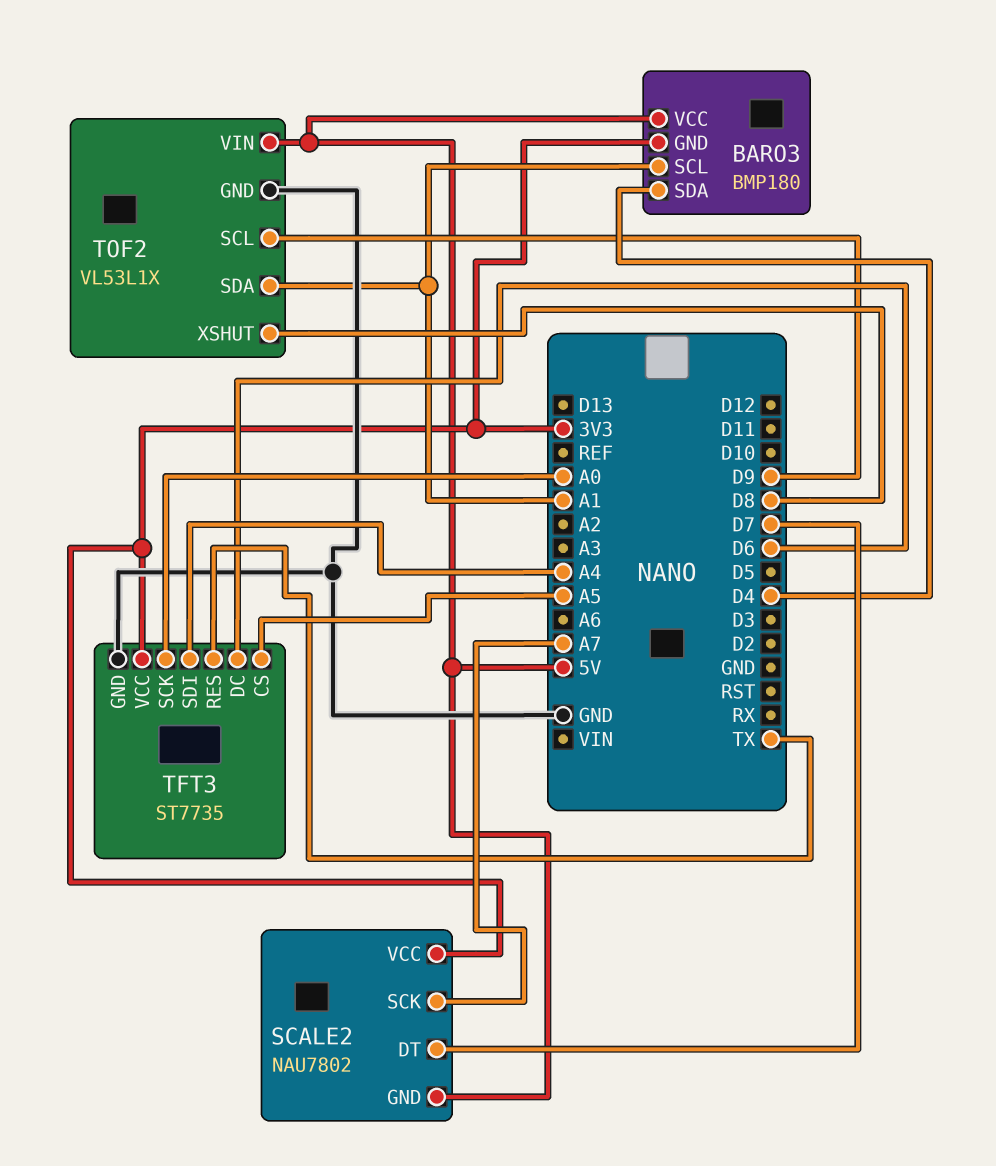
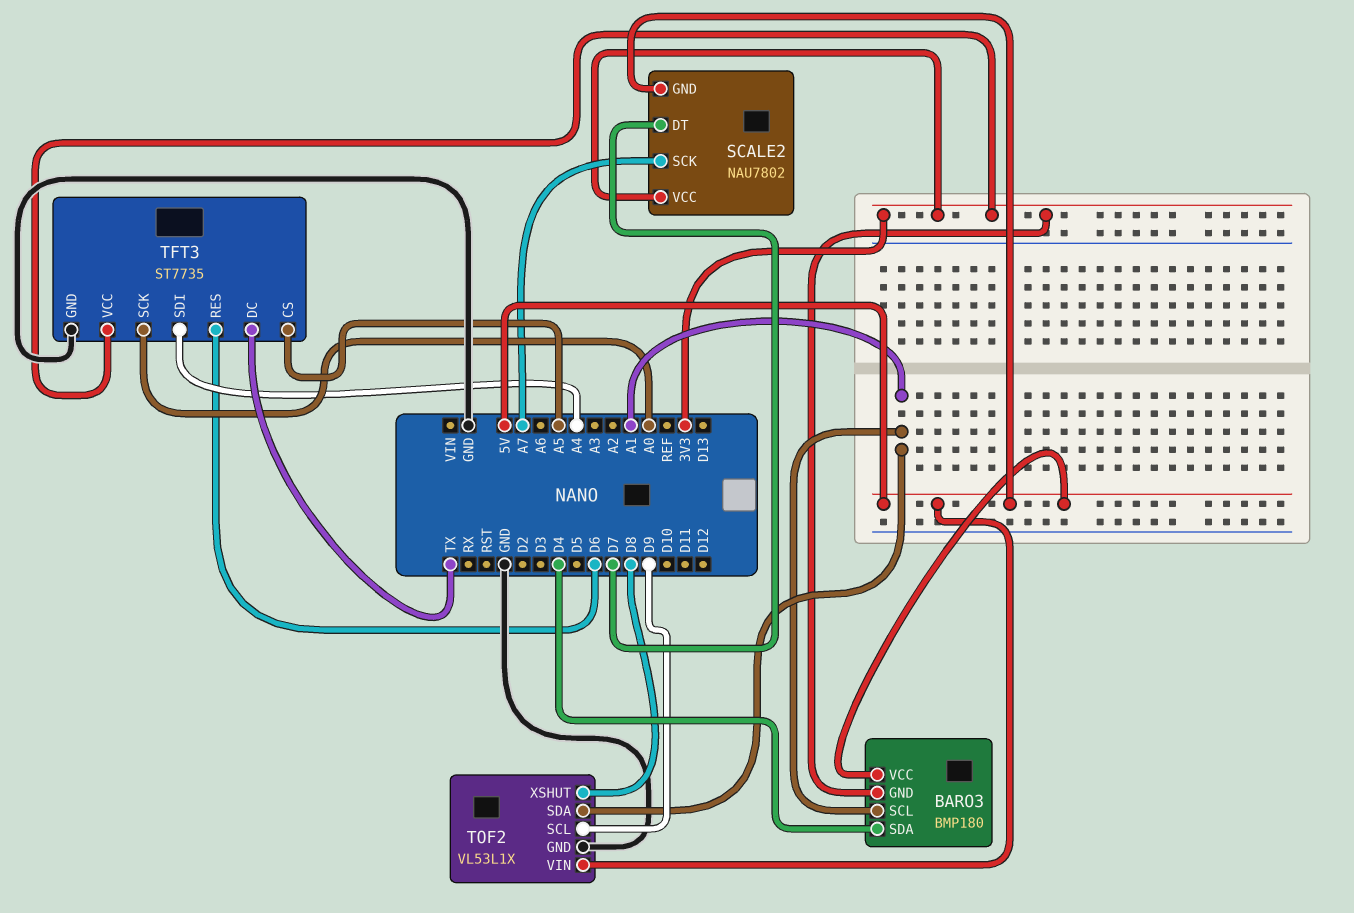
TFT3 pin DC: D6 -> TX
TFT3 pin RES: TX -> D6

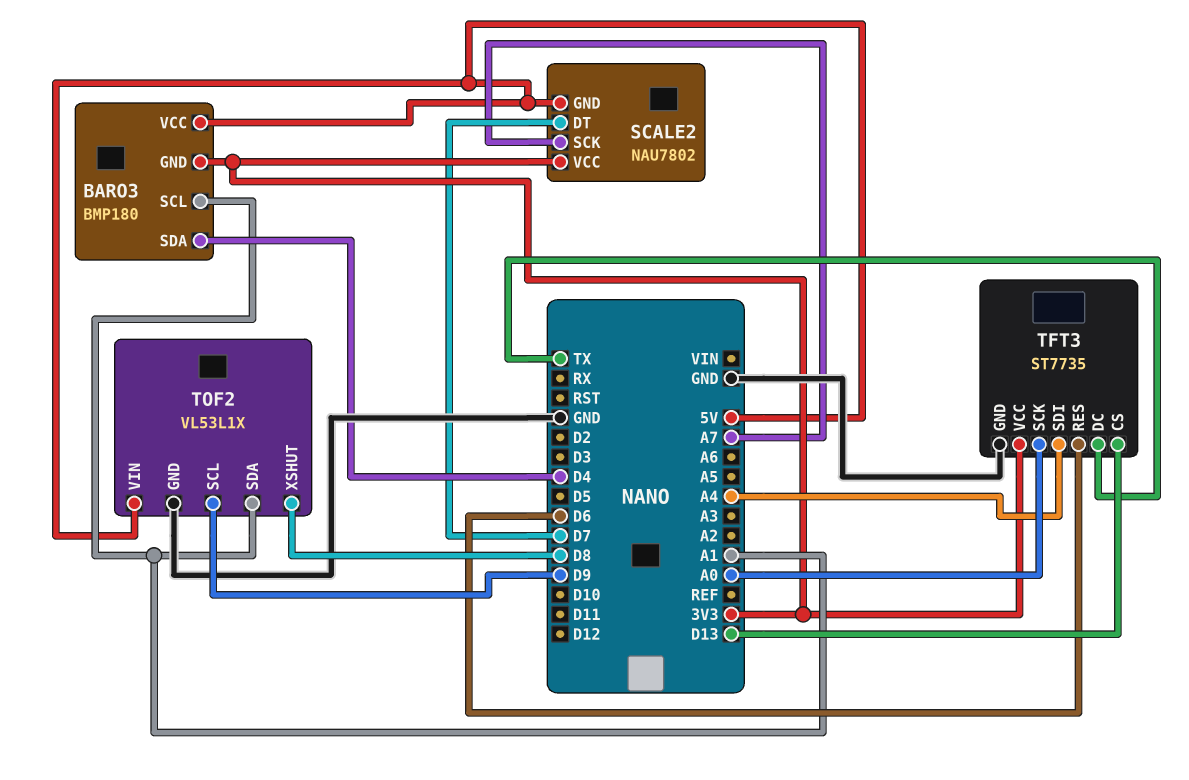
TFT3 pin CS: A5 -> D13

